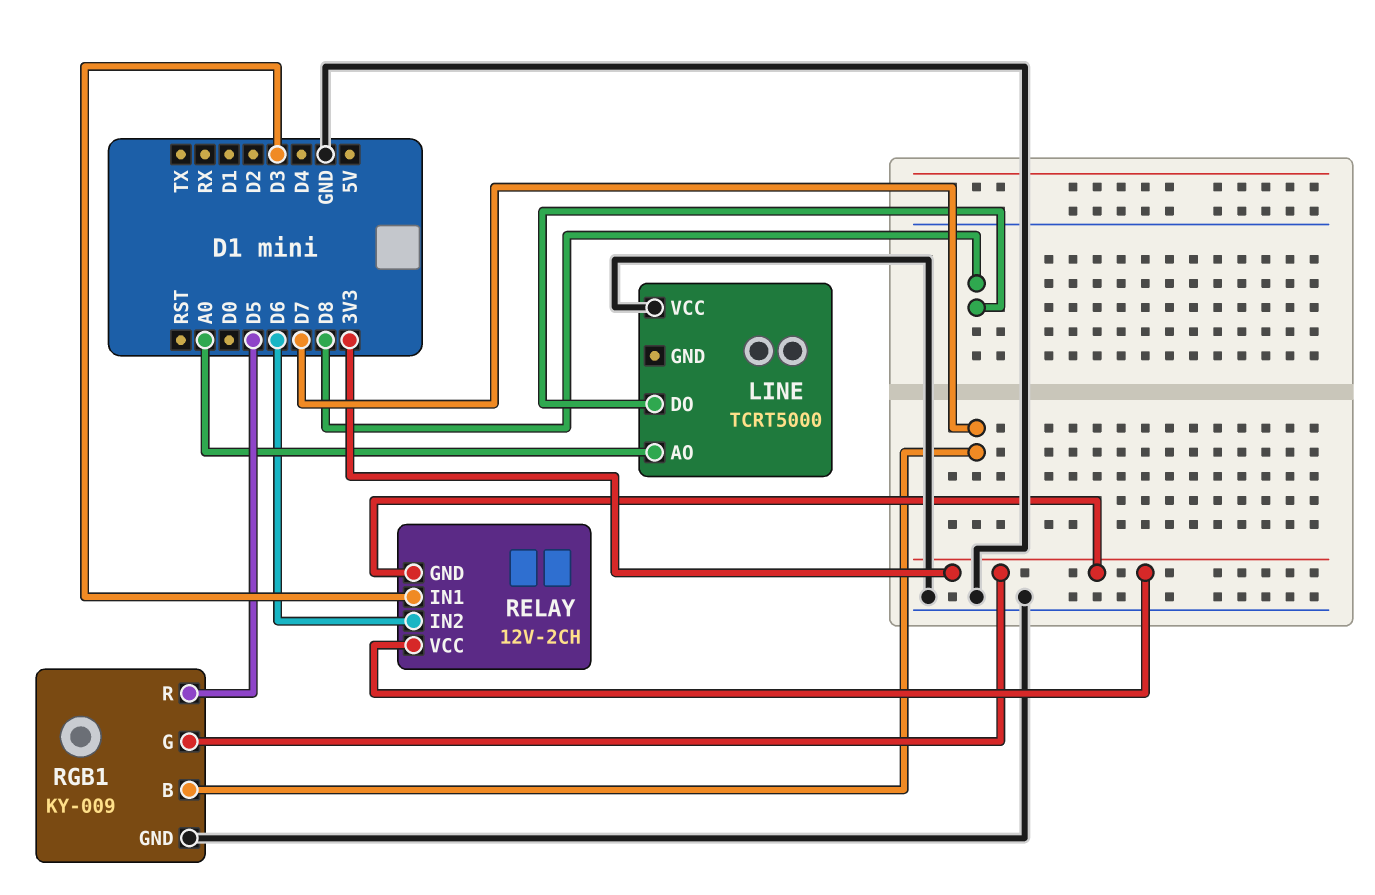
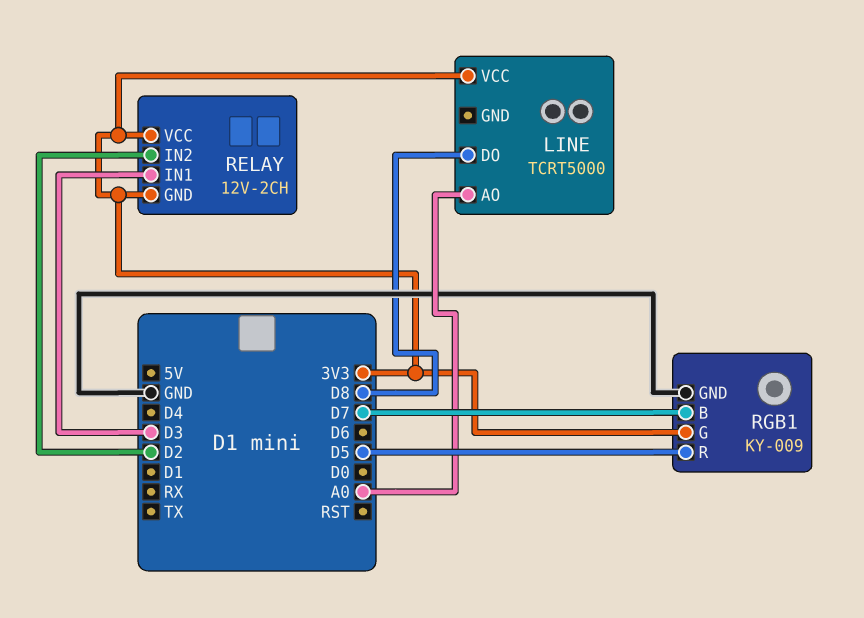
LINE pin VCC: GND -> 3V3
RELAY pin IN2: D6 -> D2

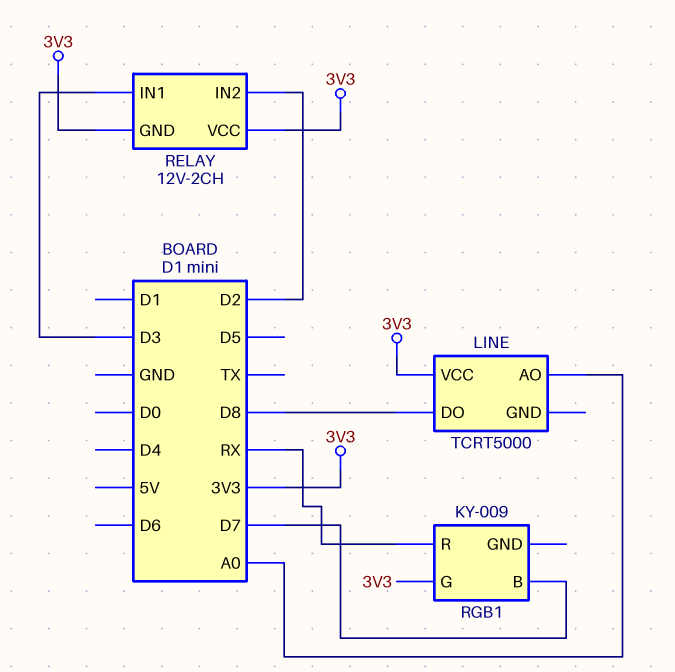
RGB1 pin GND: GND -> none
RGB1 pin R: D5 -> RX

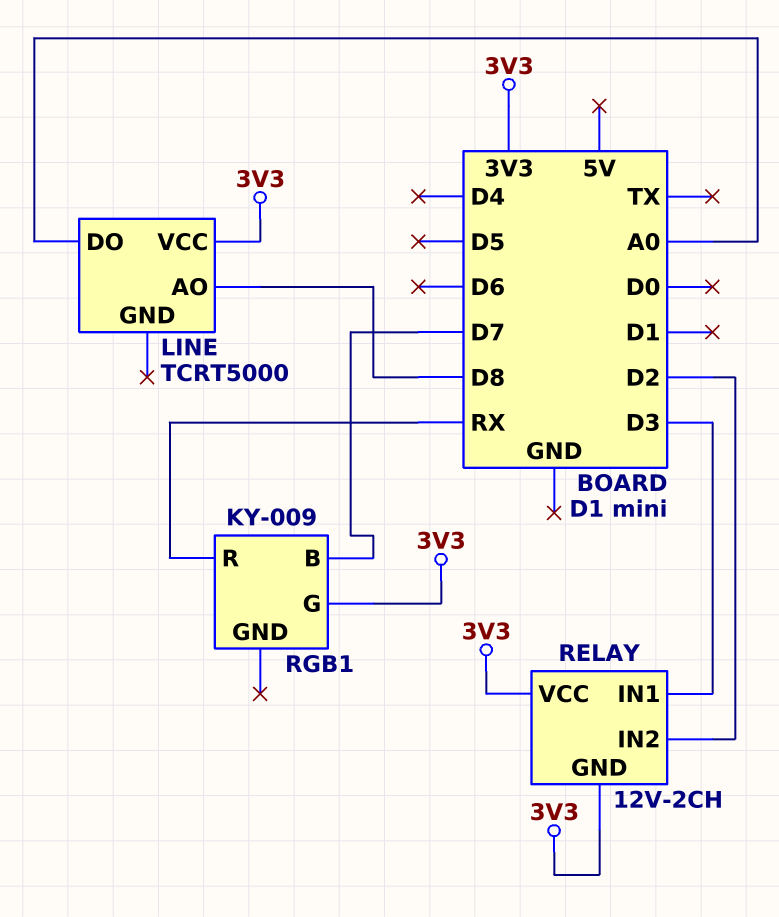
LINE pin AO: A0 -> D8
LINE pin DO: D8 -> A0

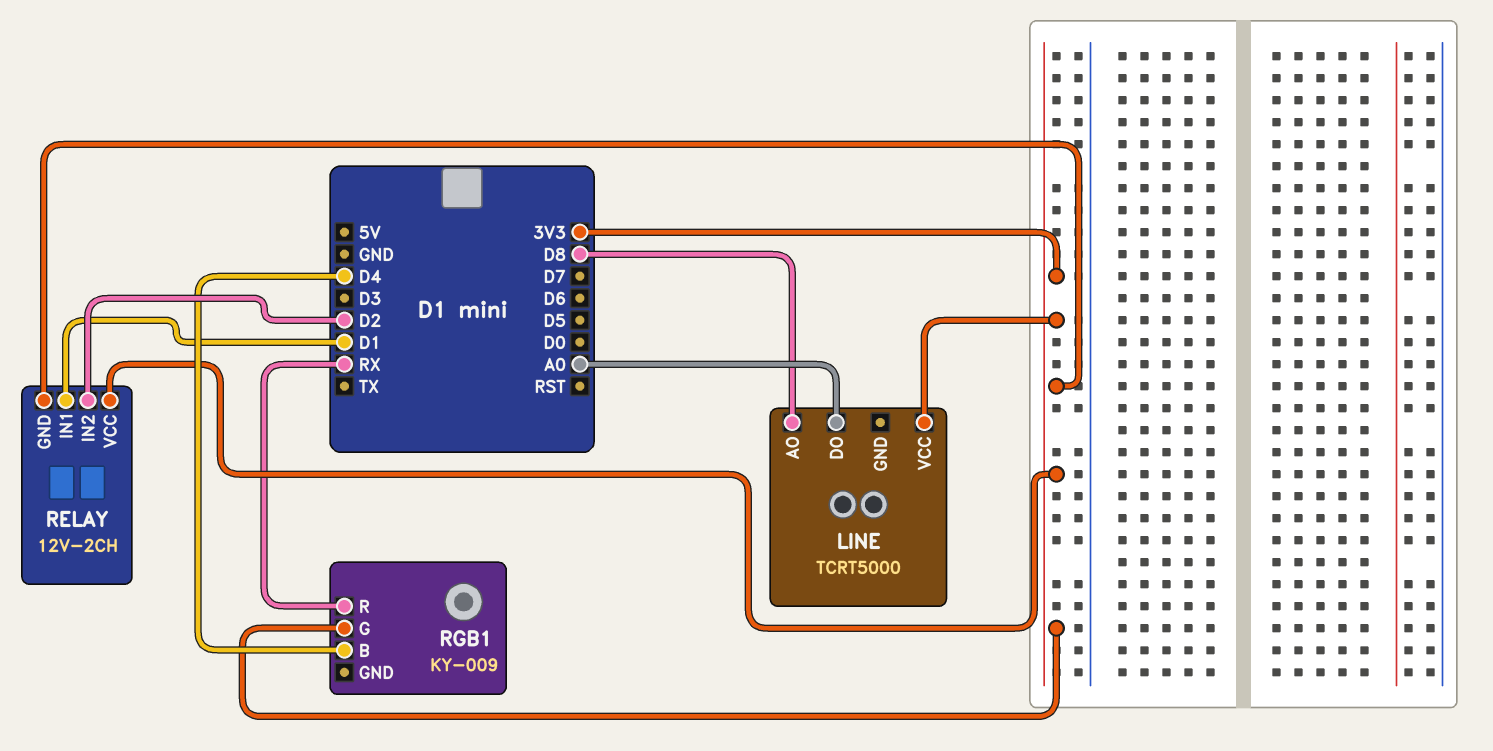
RELAY pin IN1: D3 -> D1
RGB1 pin B: D7 -> D4

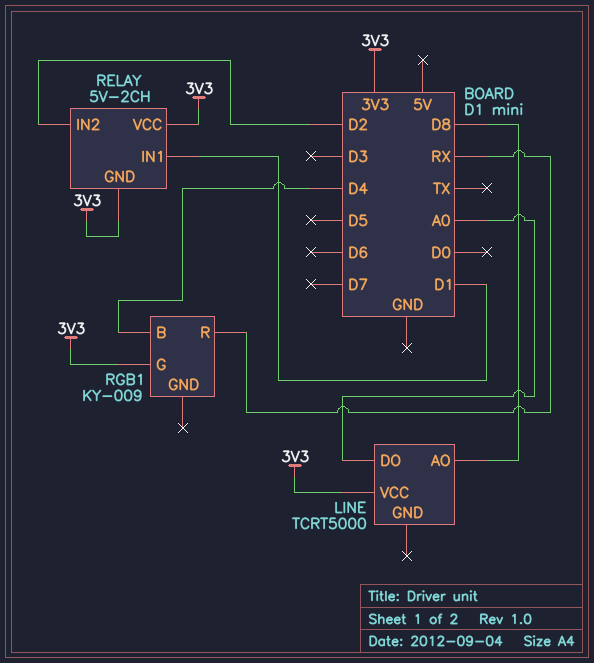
RELAY: 12V-2CH -> 5V-2CH

